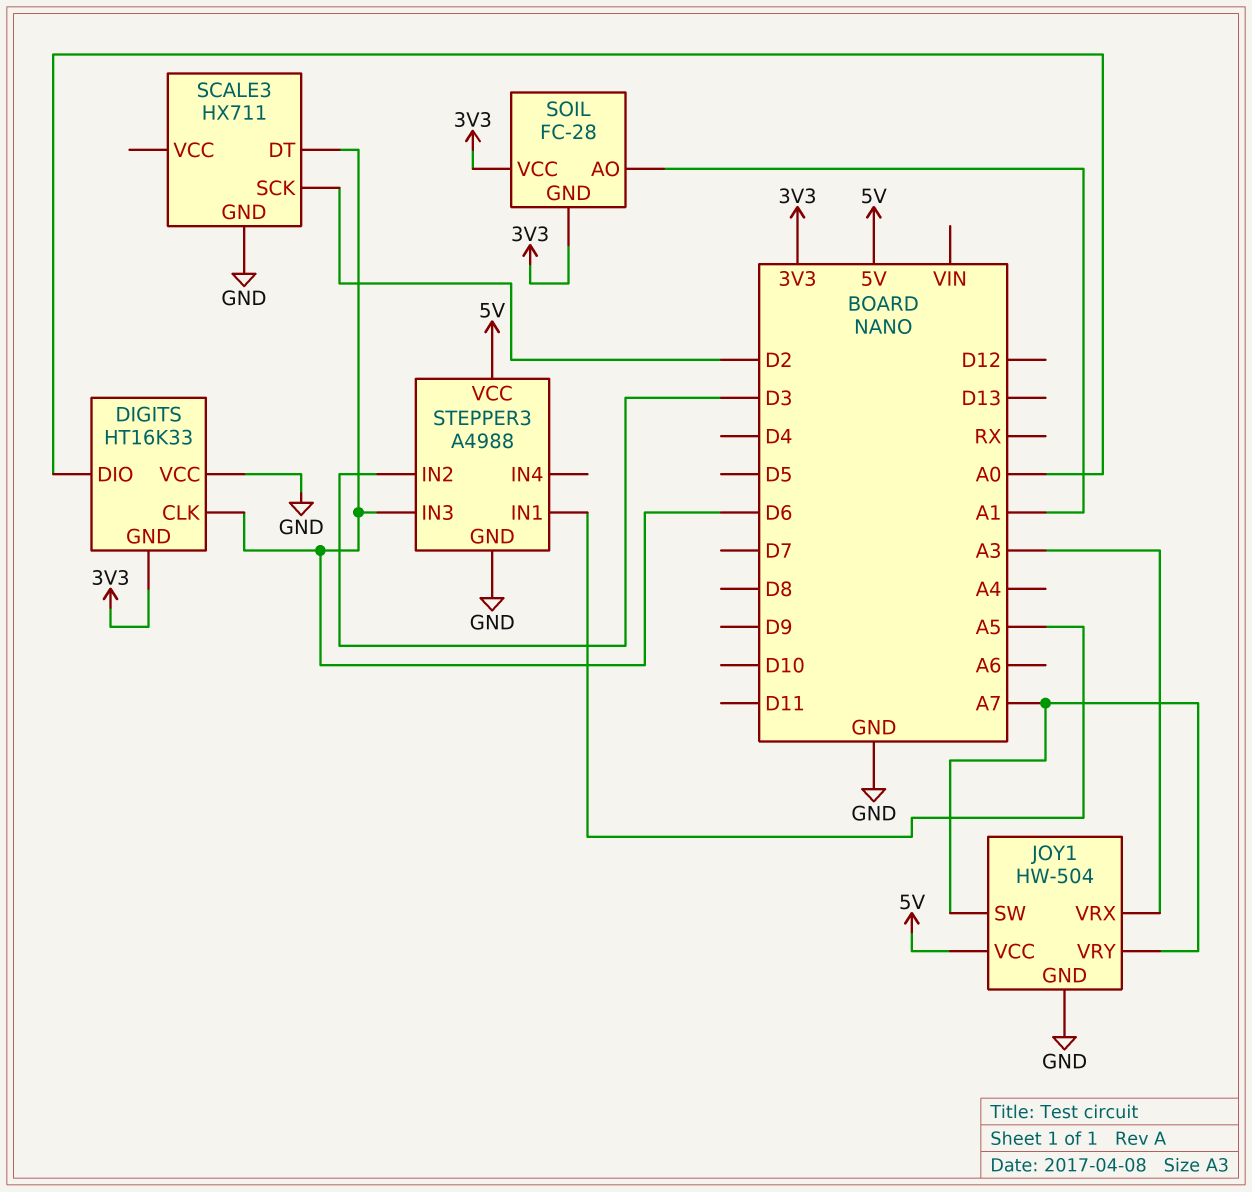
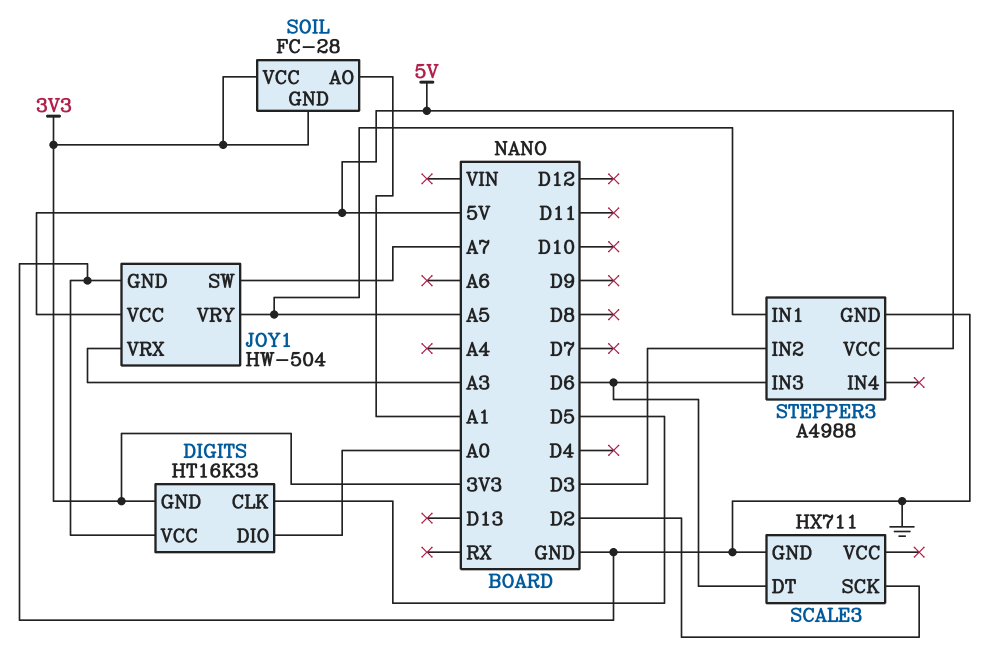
DIGITS pin CLK: D6 -> D5
JOY1 pin VRY: A7 -> A5

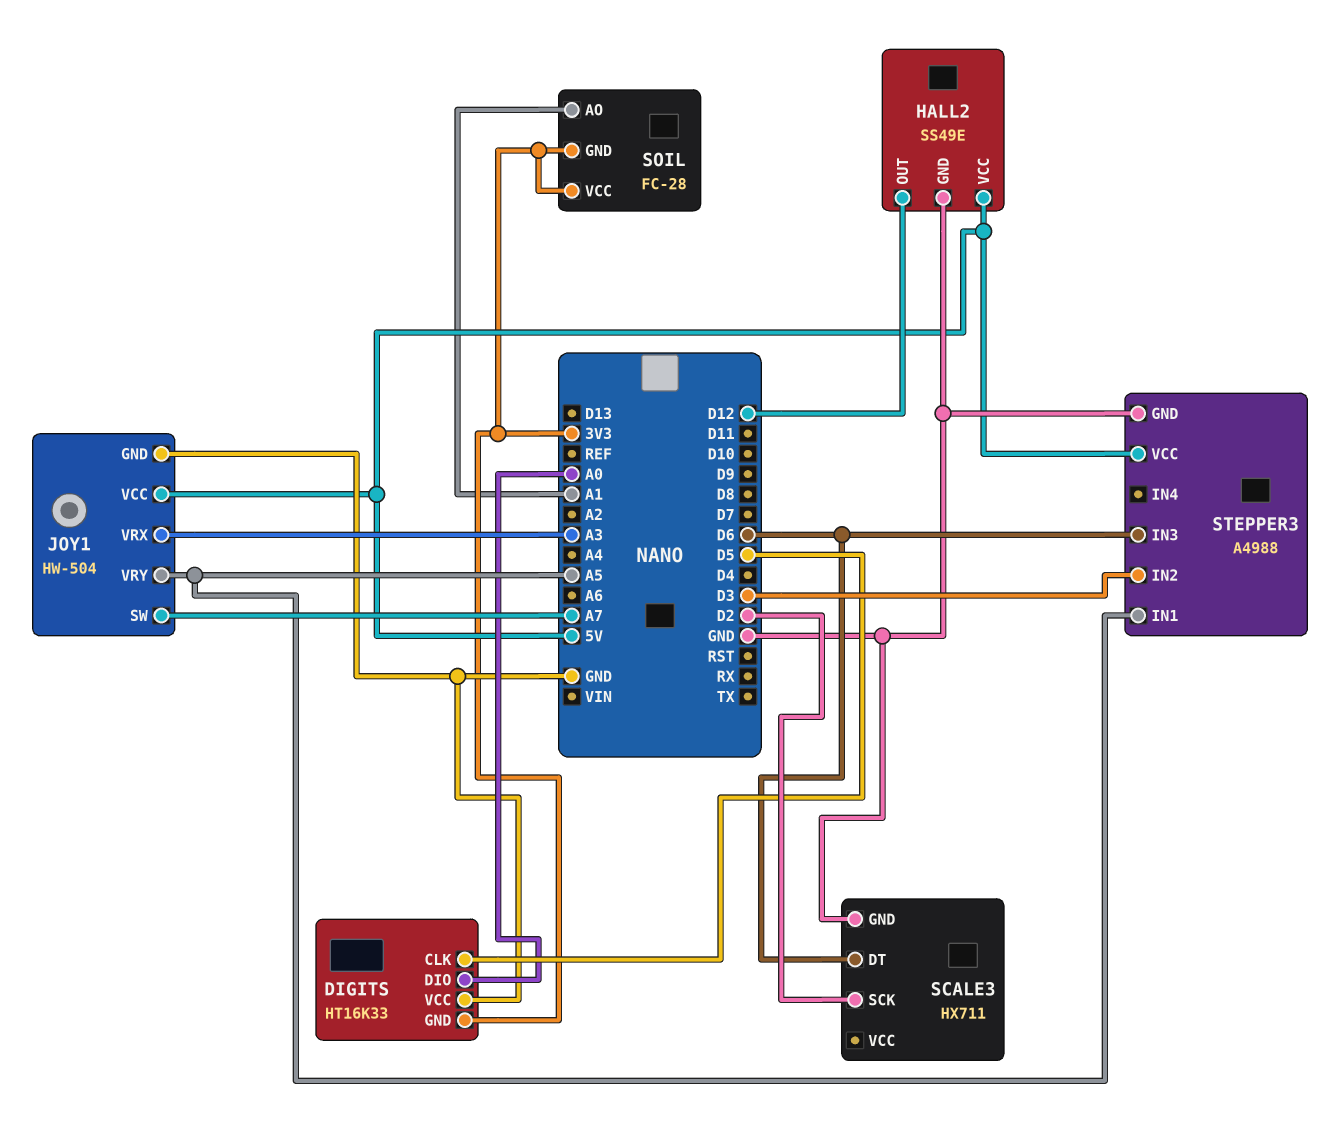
HALL2: none -> SS49E
HALL2 pin GND: none -> GND
HALL2 pin OUT: none -> D12
HALL2 pin VCC: none -> 5V

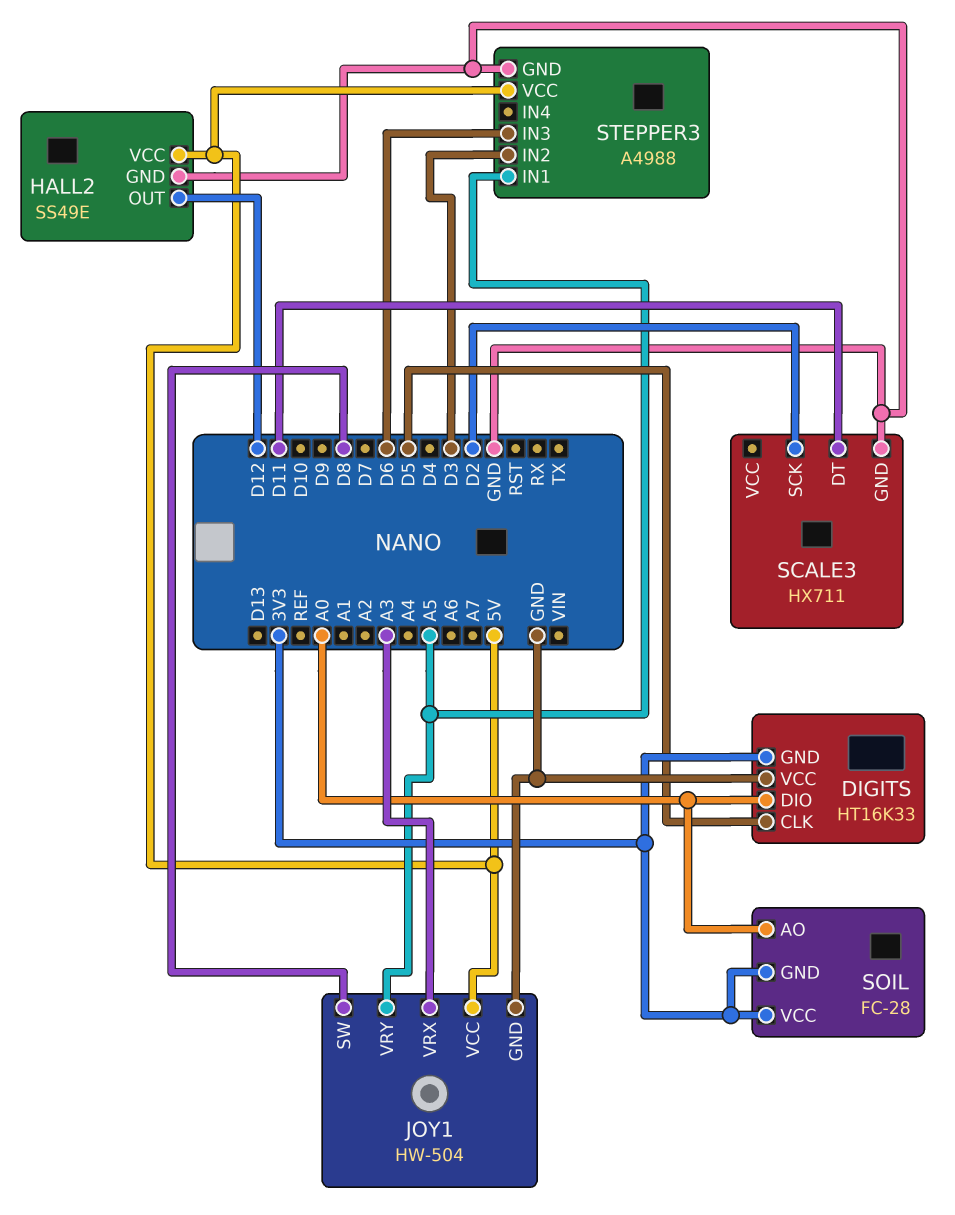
JOY1 pin SW: A7 -> D8
SCALE3 pin DT: D6 -> D11
SOIL pin AO: A1 -> A0

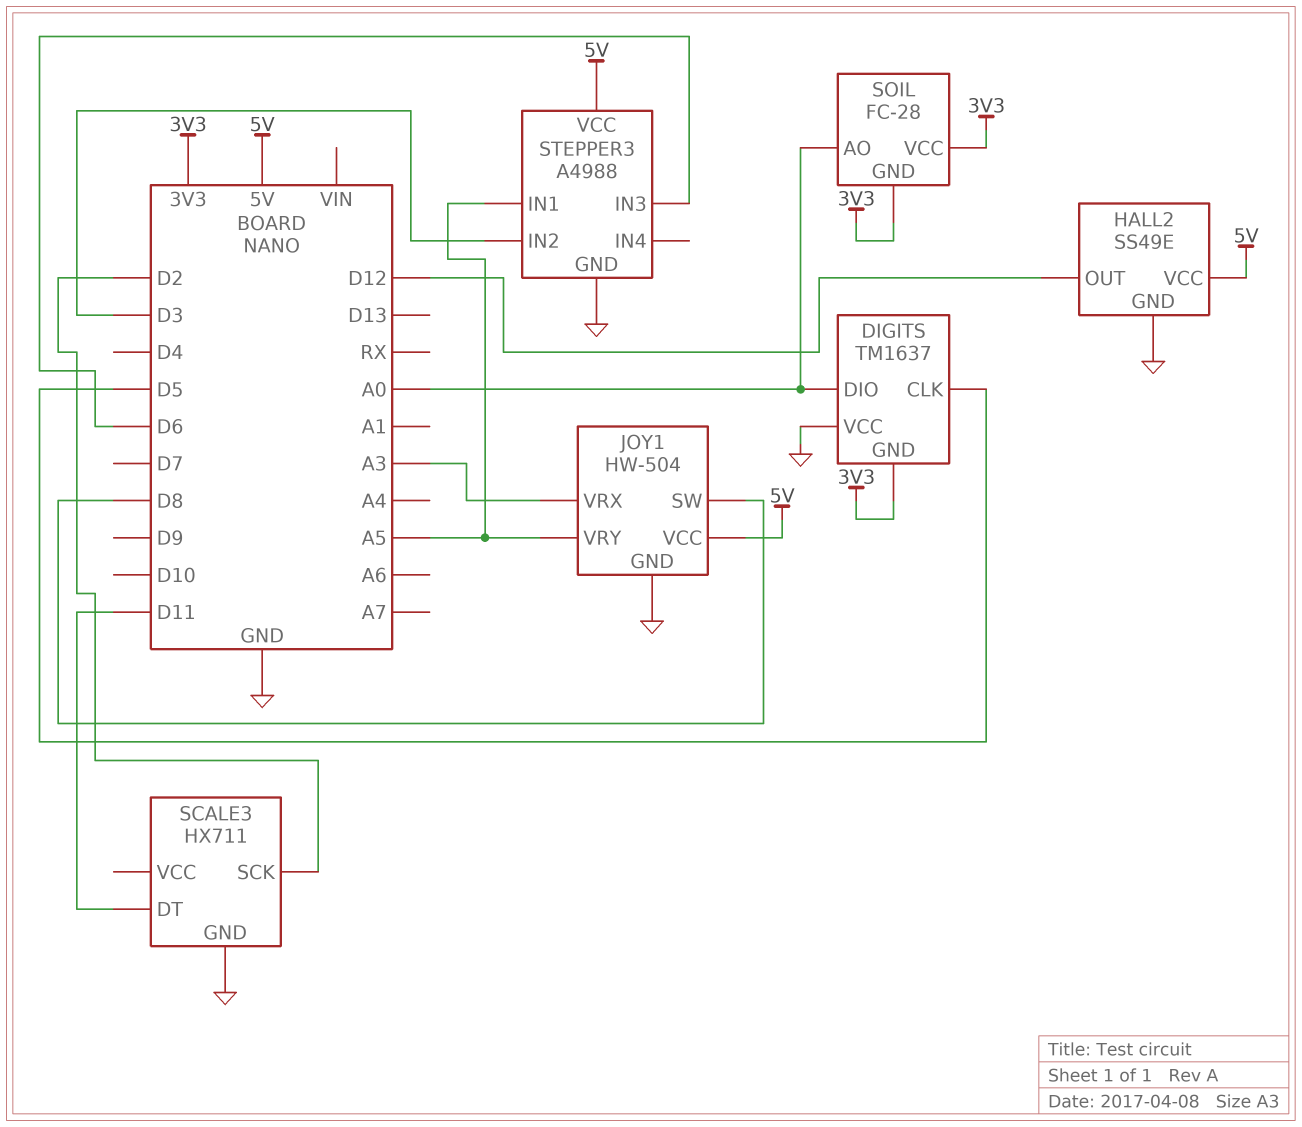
DIGITS: HT16K33 -> TM1637

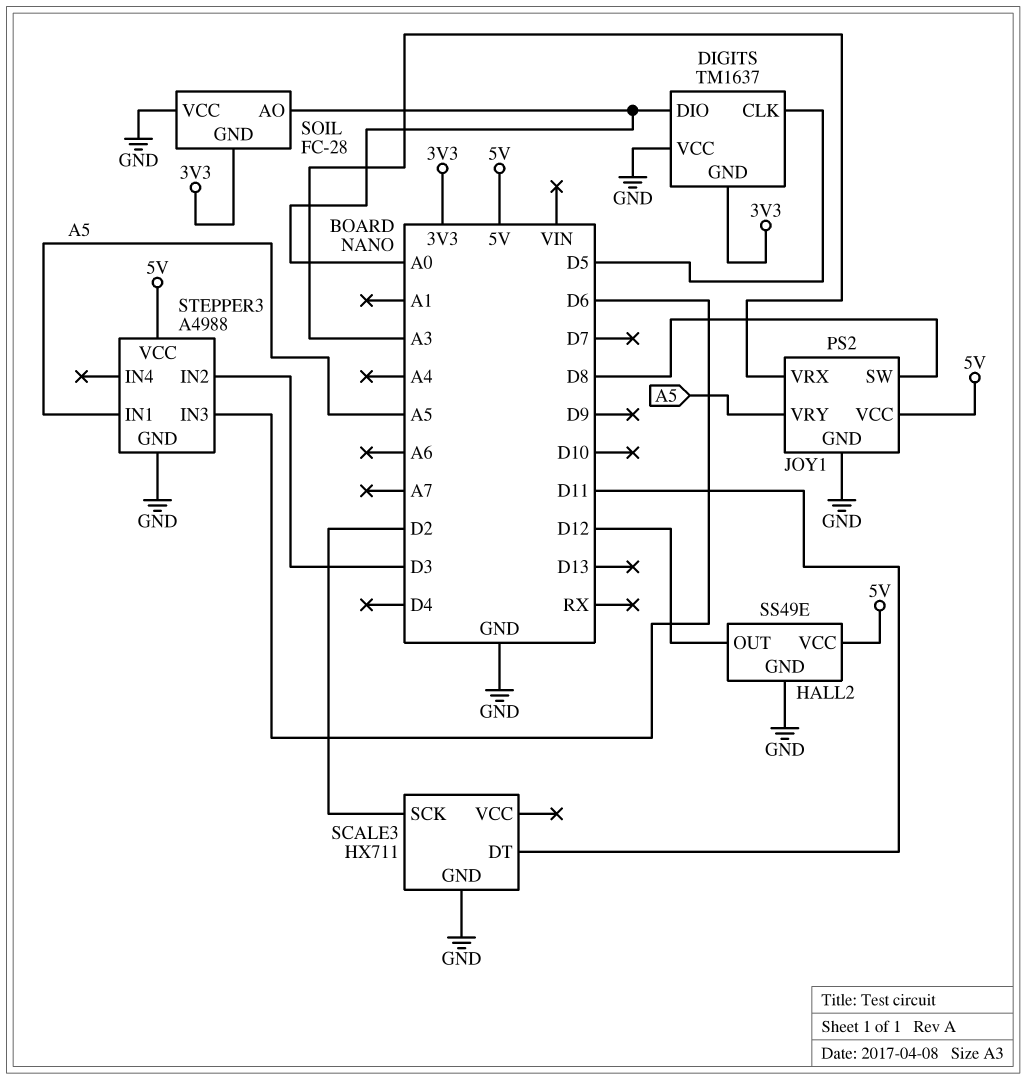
JOY1: HW-504 -> PS2
SOIL pin VCC: 3V3 -> GND

